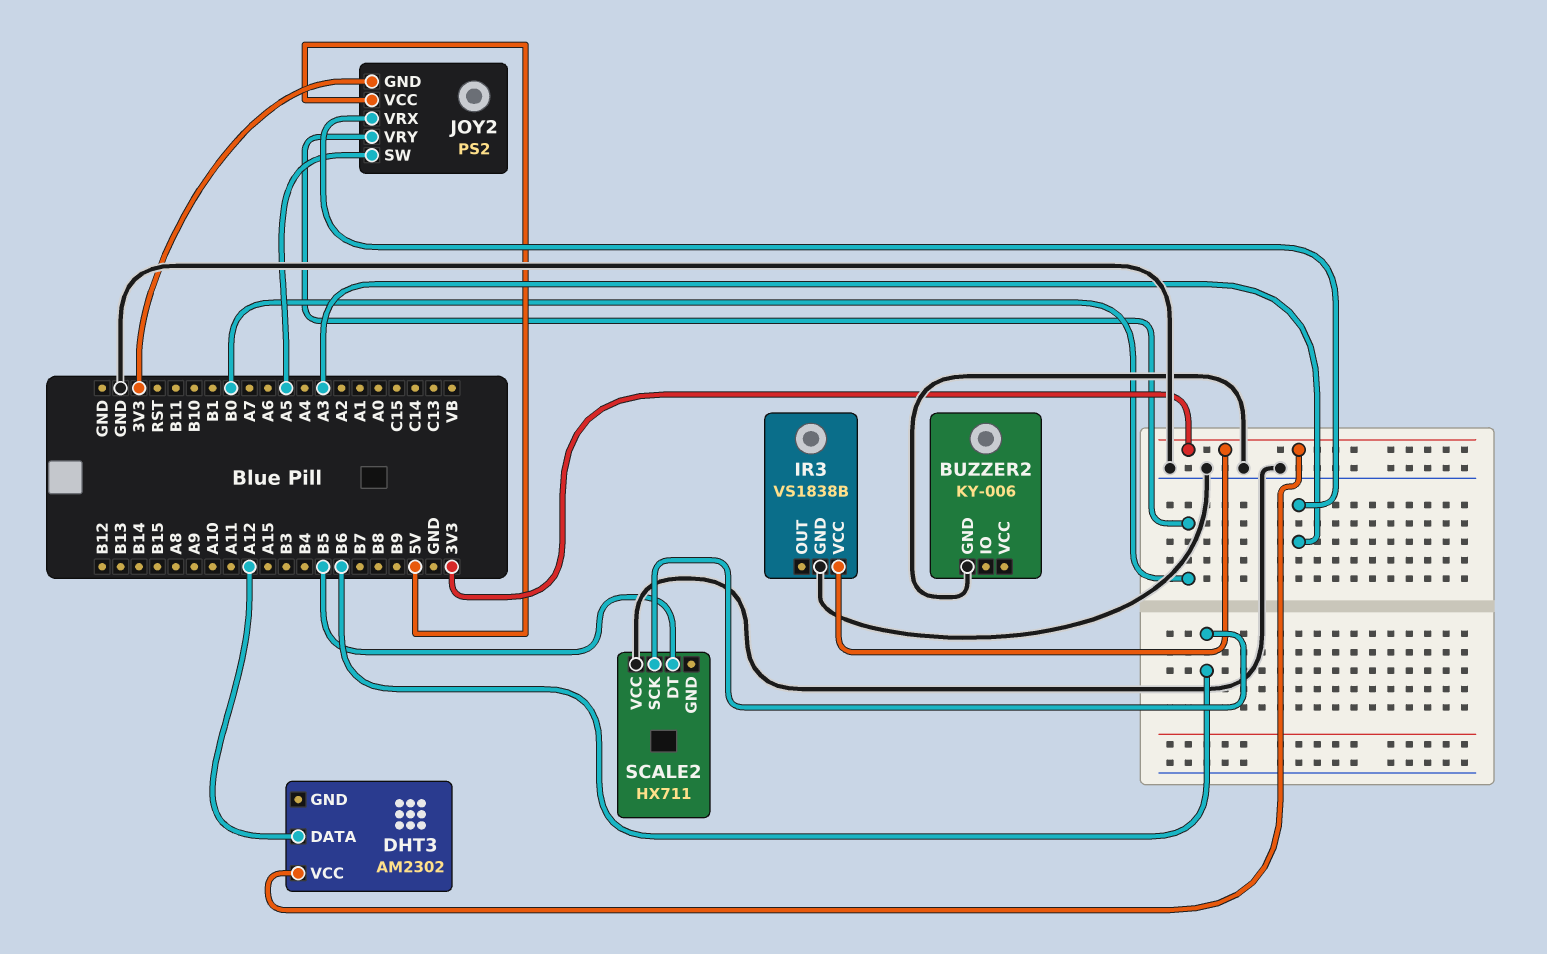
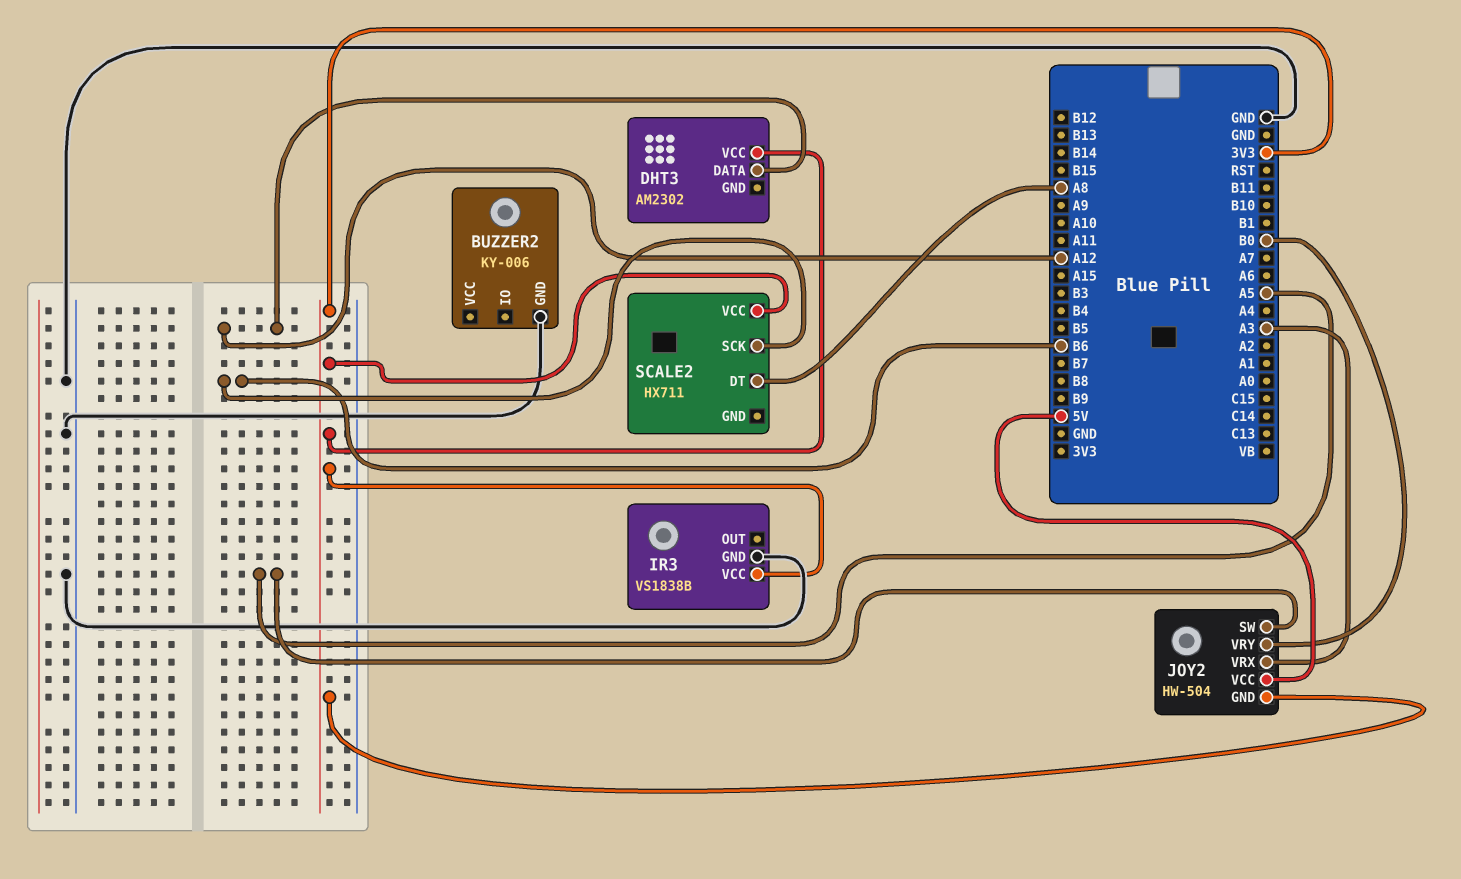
JOY2: PS2 -> HW-504
SCALE2 pin DT: B5 -> A8
SCALE2 pin VCC: GND -> 3V3

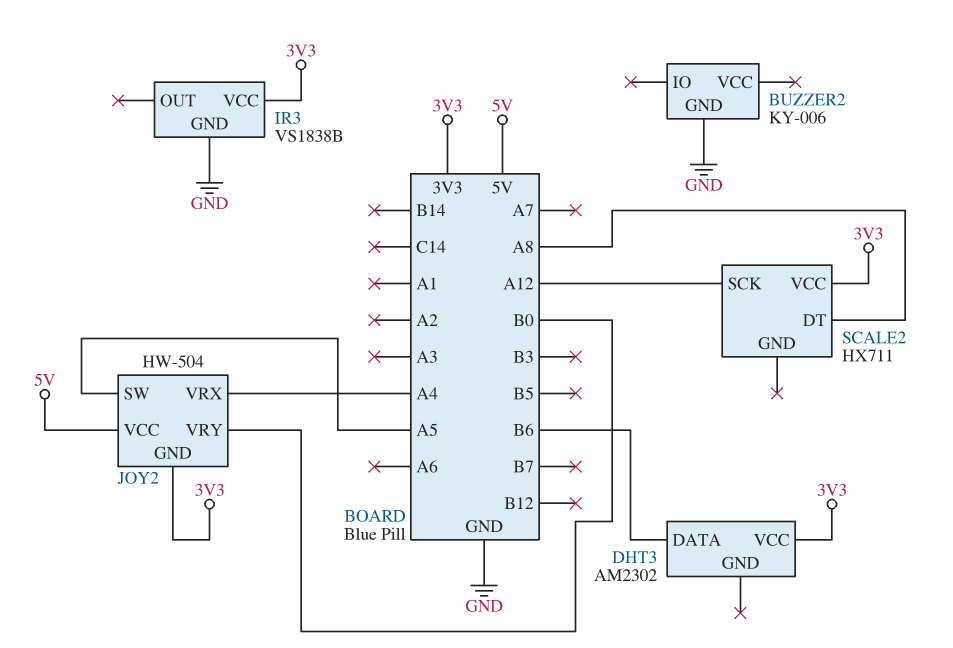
DHT3 pin DATA: A12 -> B6
JOY2 pin VRX: A3 -> A4
SCALE2 pin SCK: B6 -> A12

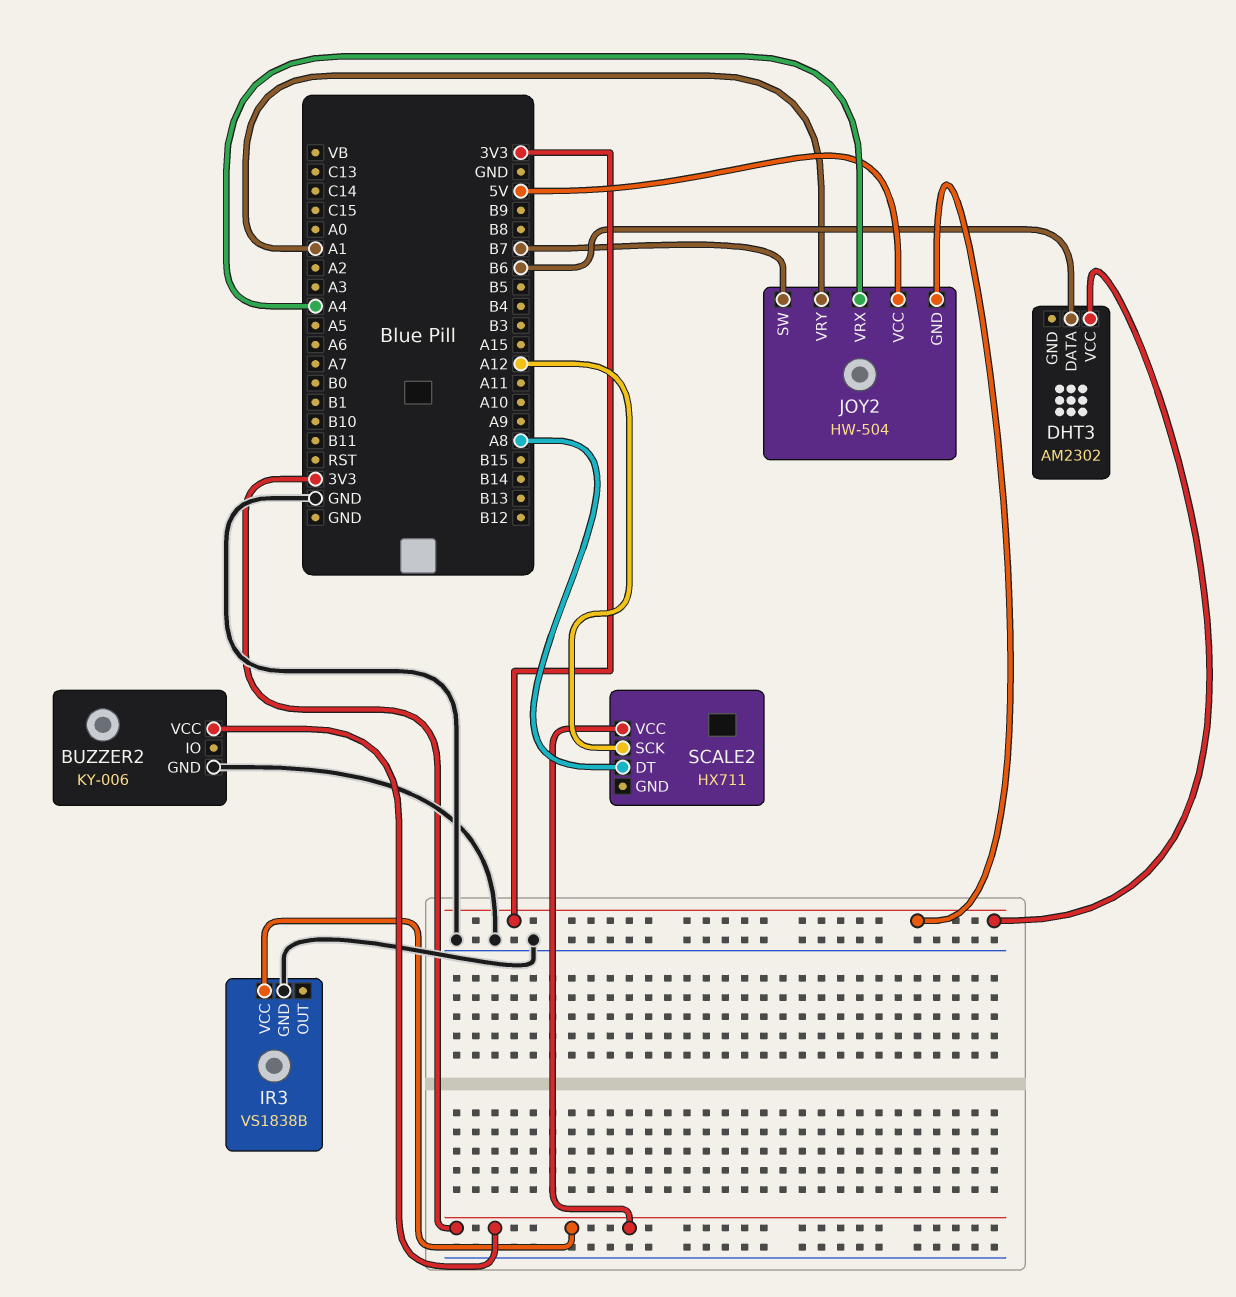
BUZZER2 pin VCC: none -> 3V3
JOY2 pin SW: A5 -> B7
JOY2 pin VRY: B0 -> A1

